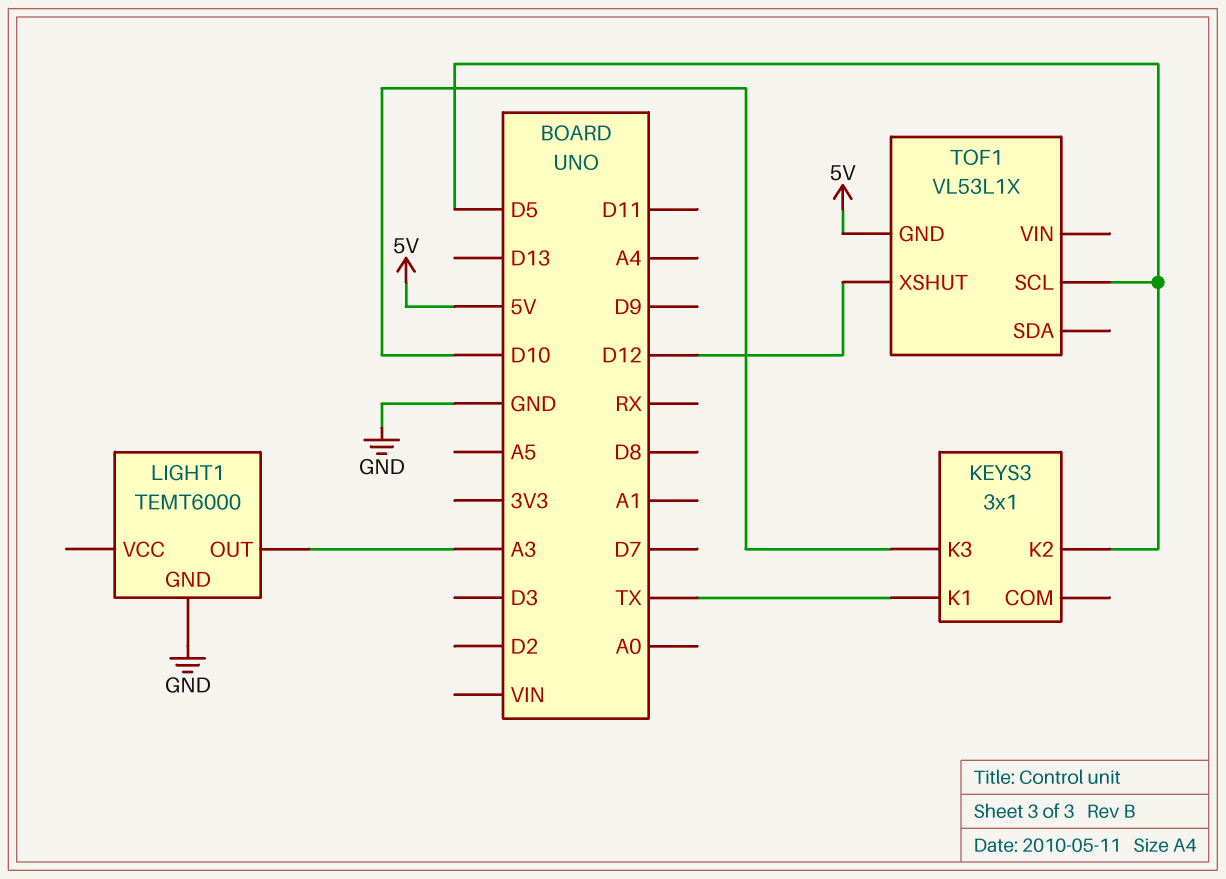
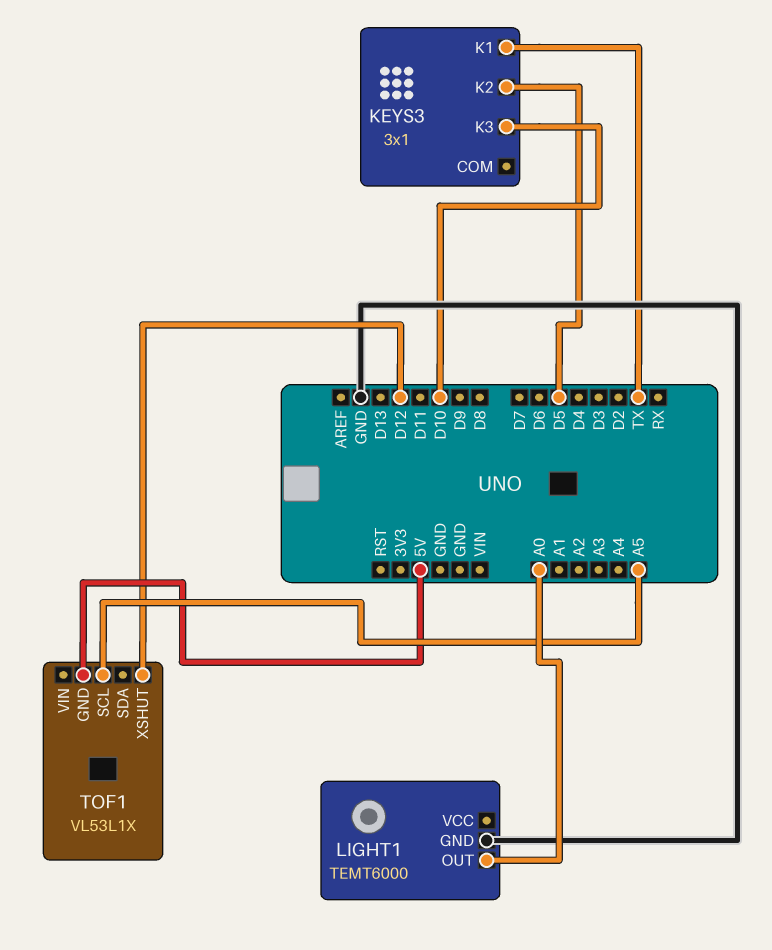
LIGHT1 pin OUT: A3 -> A0
TOF1 pin SCL: D5 -> A5

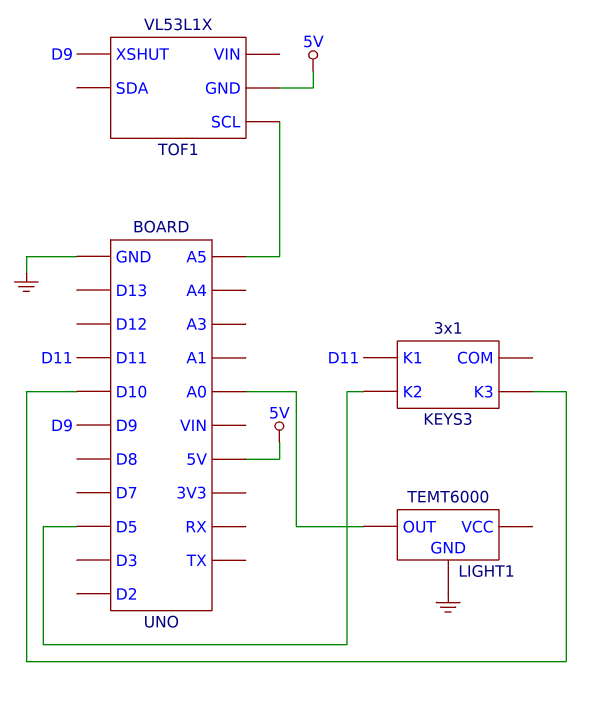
KEYS3 pin K1: TX -> D11
TOF1 pin XSHUT: D12 -> D9

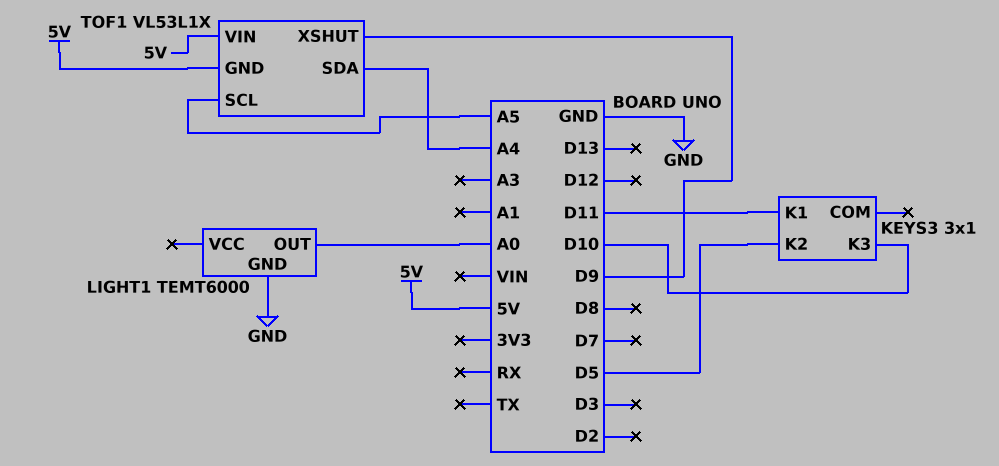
TOF1 pin SDA: none -> A4
TOF1 pin VIN: none -> 5V

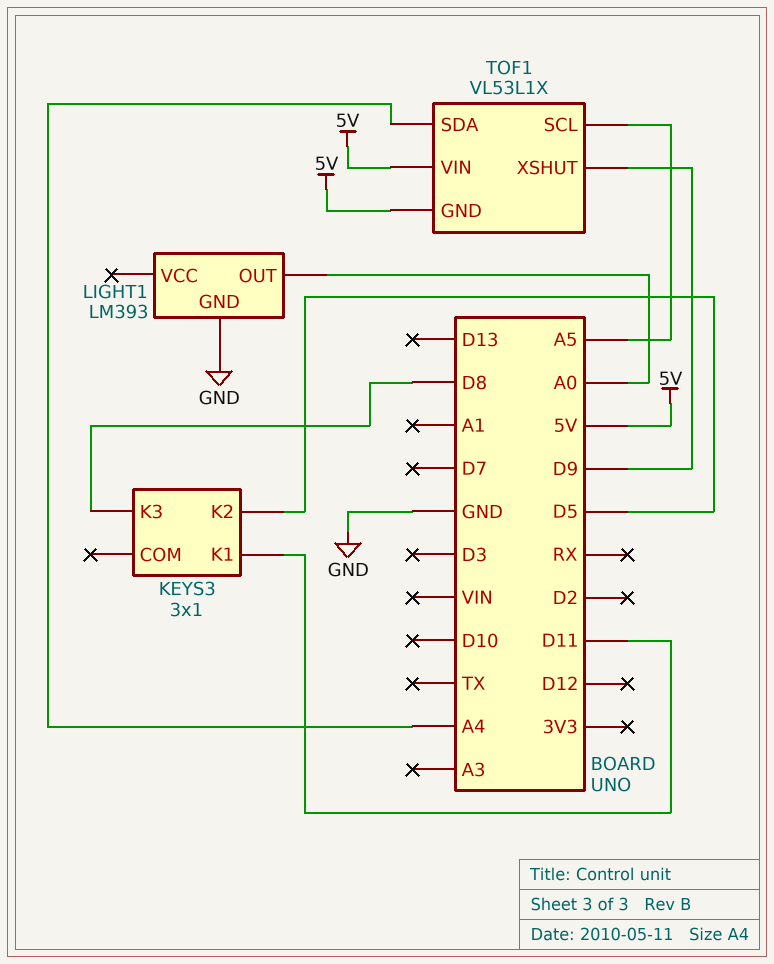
KEYS3 pin K3: D10 -> D8
LIGHT1: TEMT6000 -> LM393

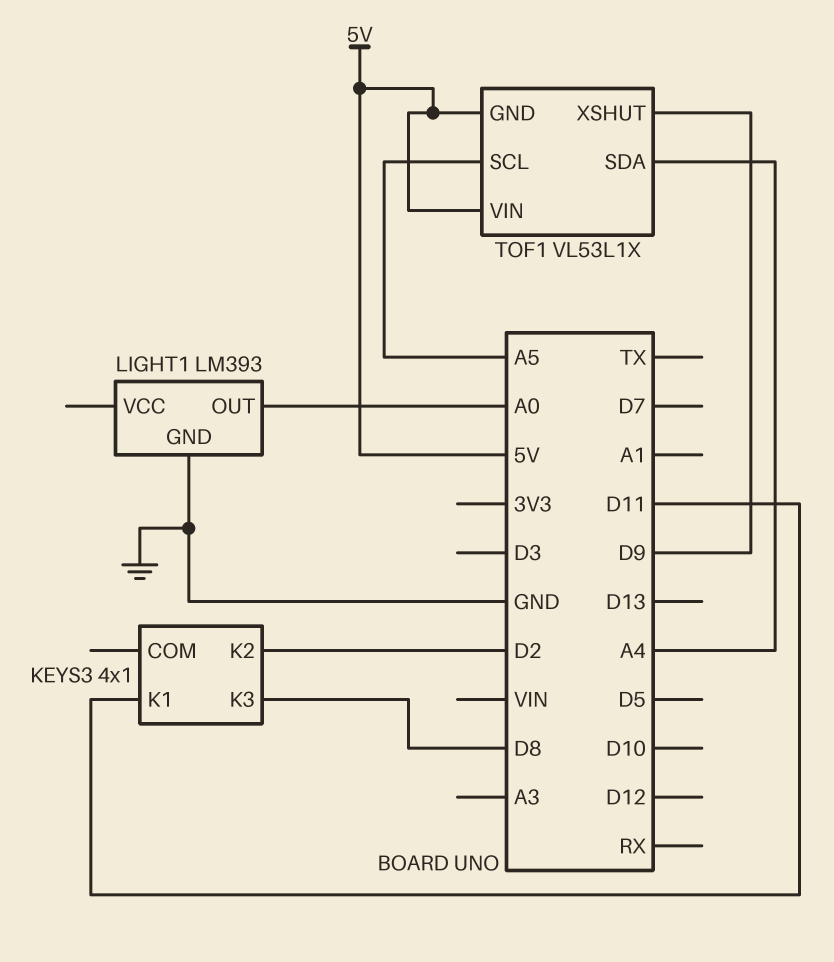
KEYS3: 3x1 -> 4x1
KEYS3 pin K2: D5 -> D2

